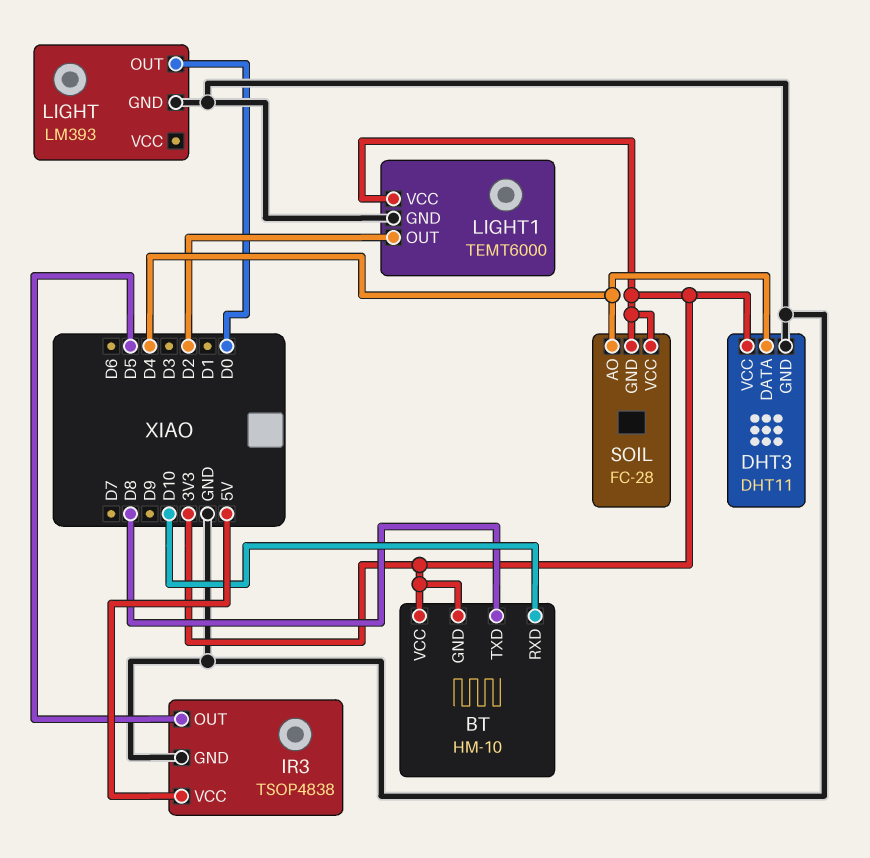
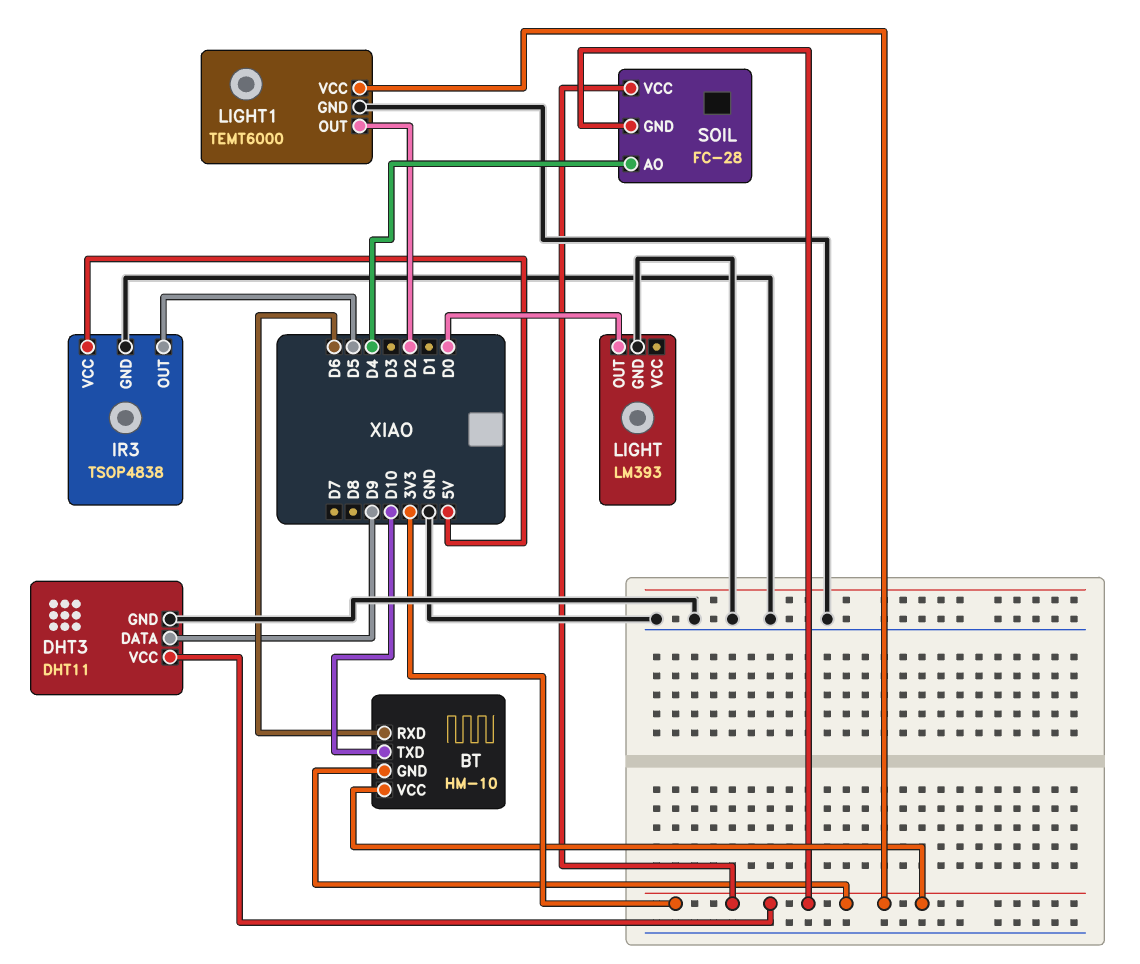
BT pin RXD: D10 -> D6
BT pin TXD: D8 -> D10
DHT3 pin DATA: D4 -> D9

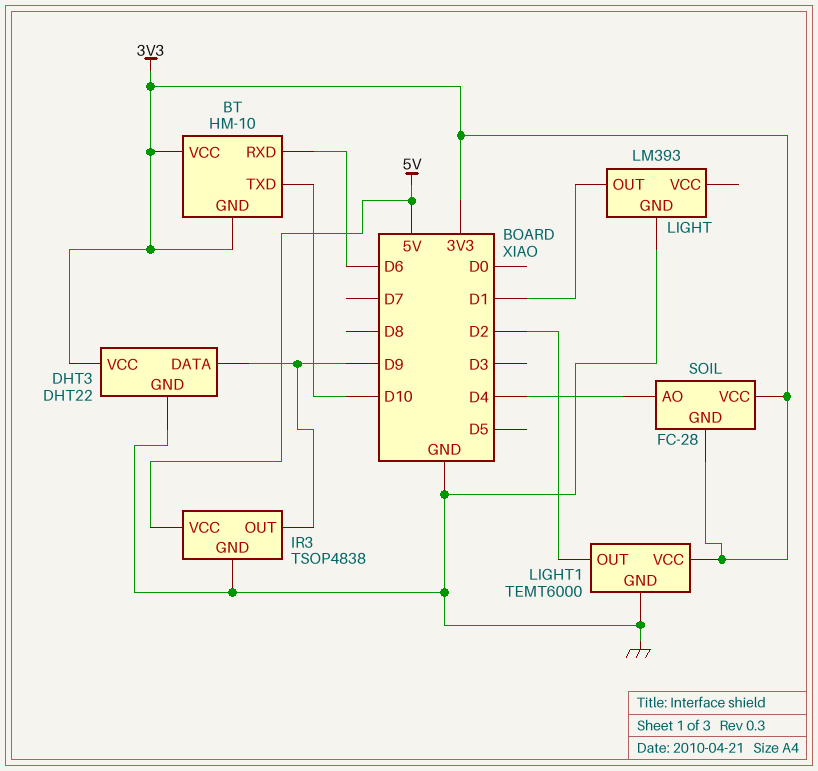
DHT3: DHT11 -> DHT22
IR3 pin OUT: D5 -> D9
LIGHT pin OUT: D0 -> D1

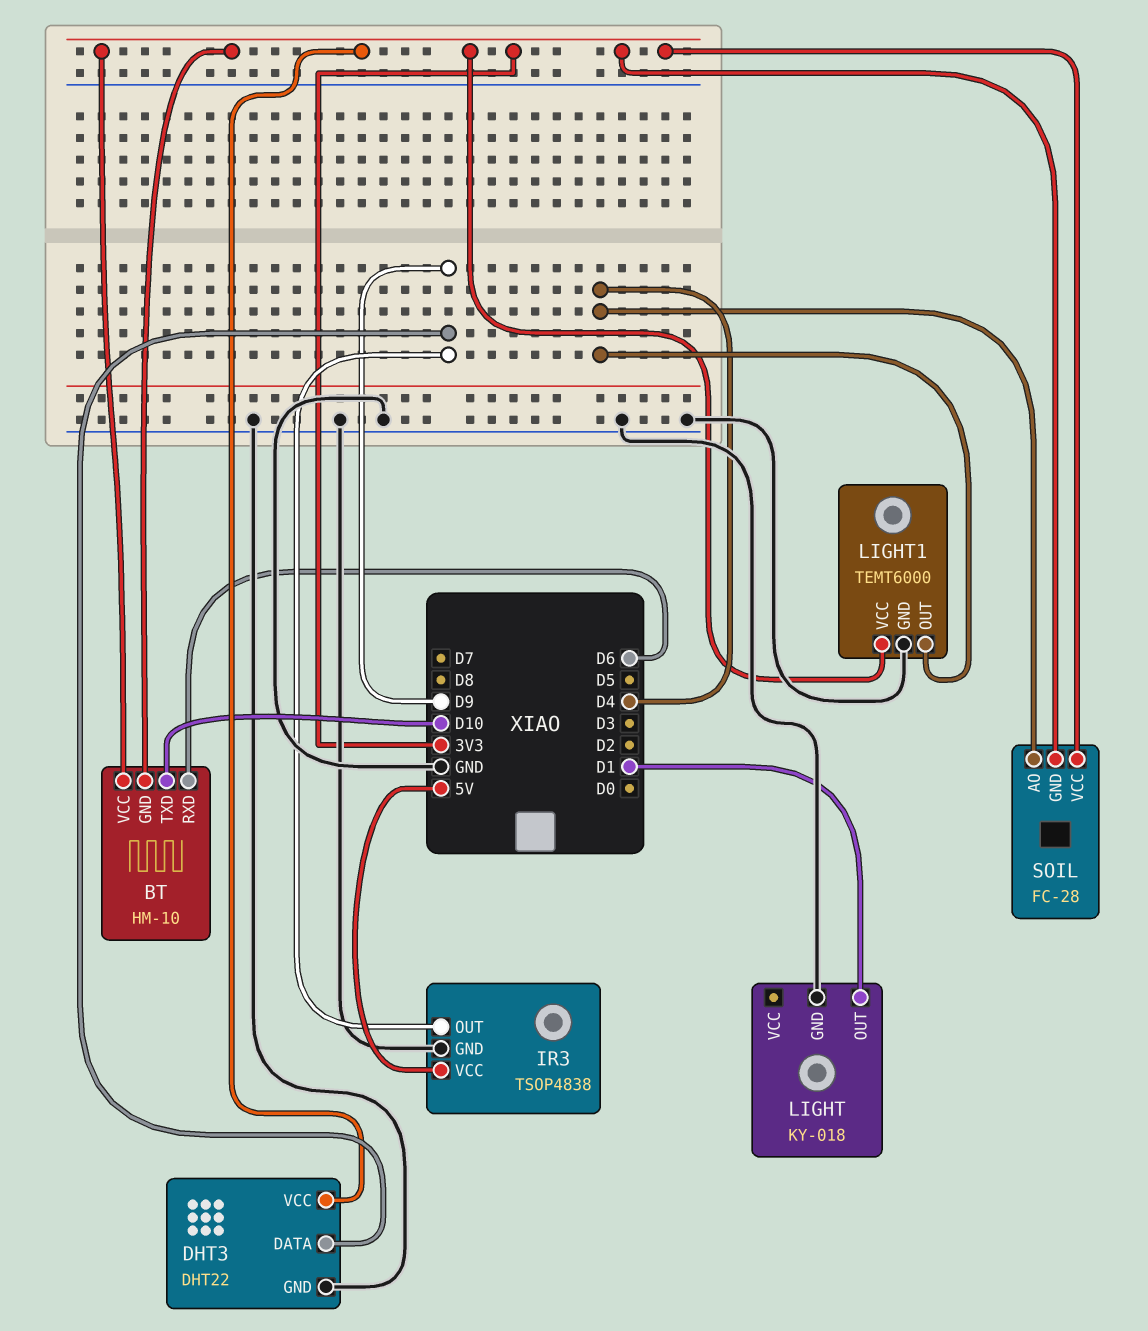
LIGHT: LM393 -> KY-018
LIGHT1 pin OUT: D2 -> D4

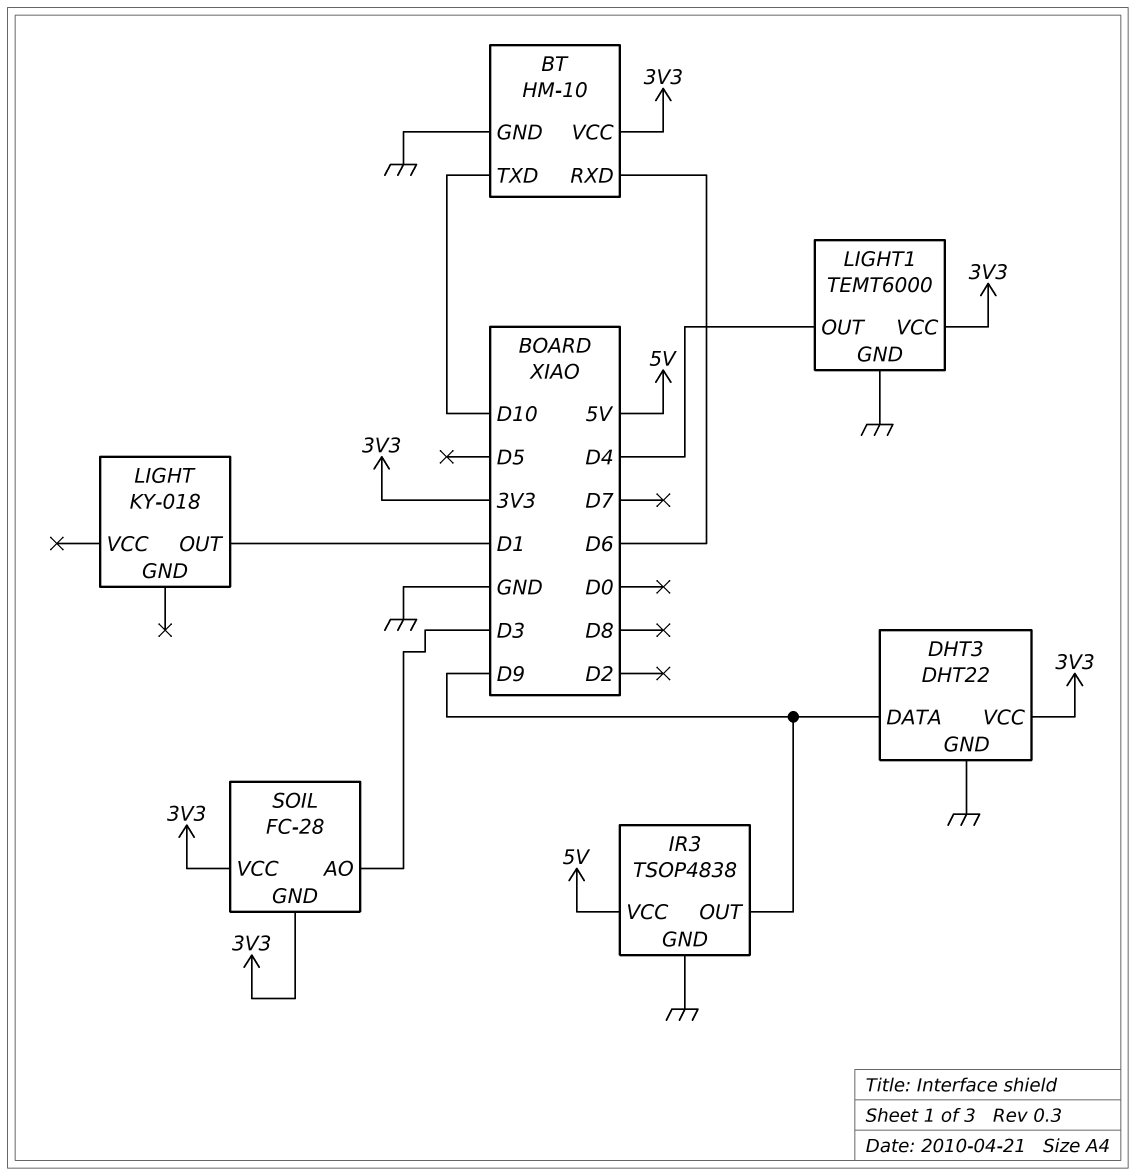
BT pin GND: 3V3 -> GND
LIGHT pin GND: GND -> none
SOIL pin AO: D4 -> D3

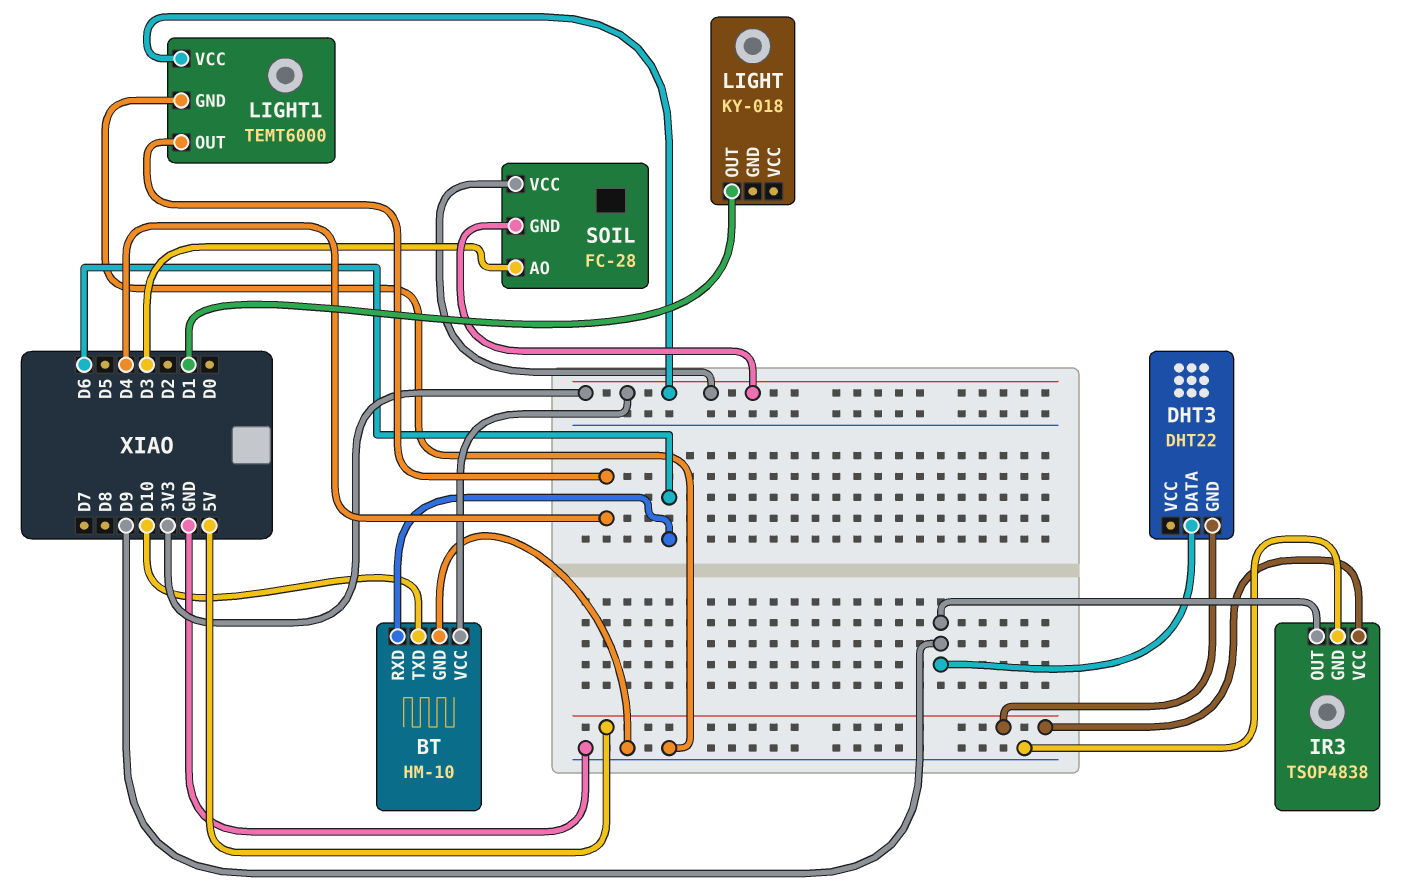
DHT3 pin GND: GND -> 5V
DHT3 pin VCC: 3V3 -> none

